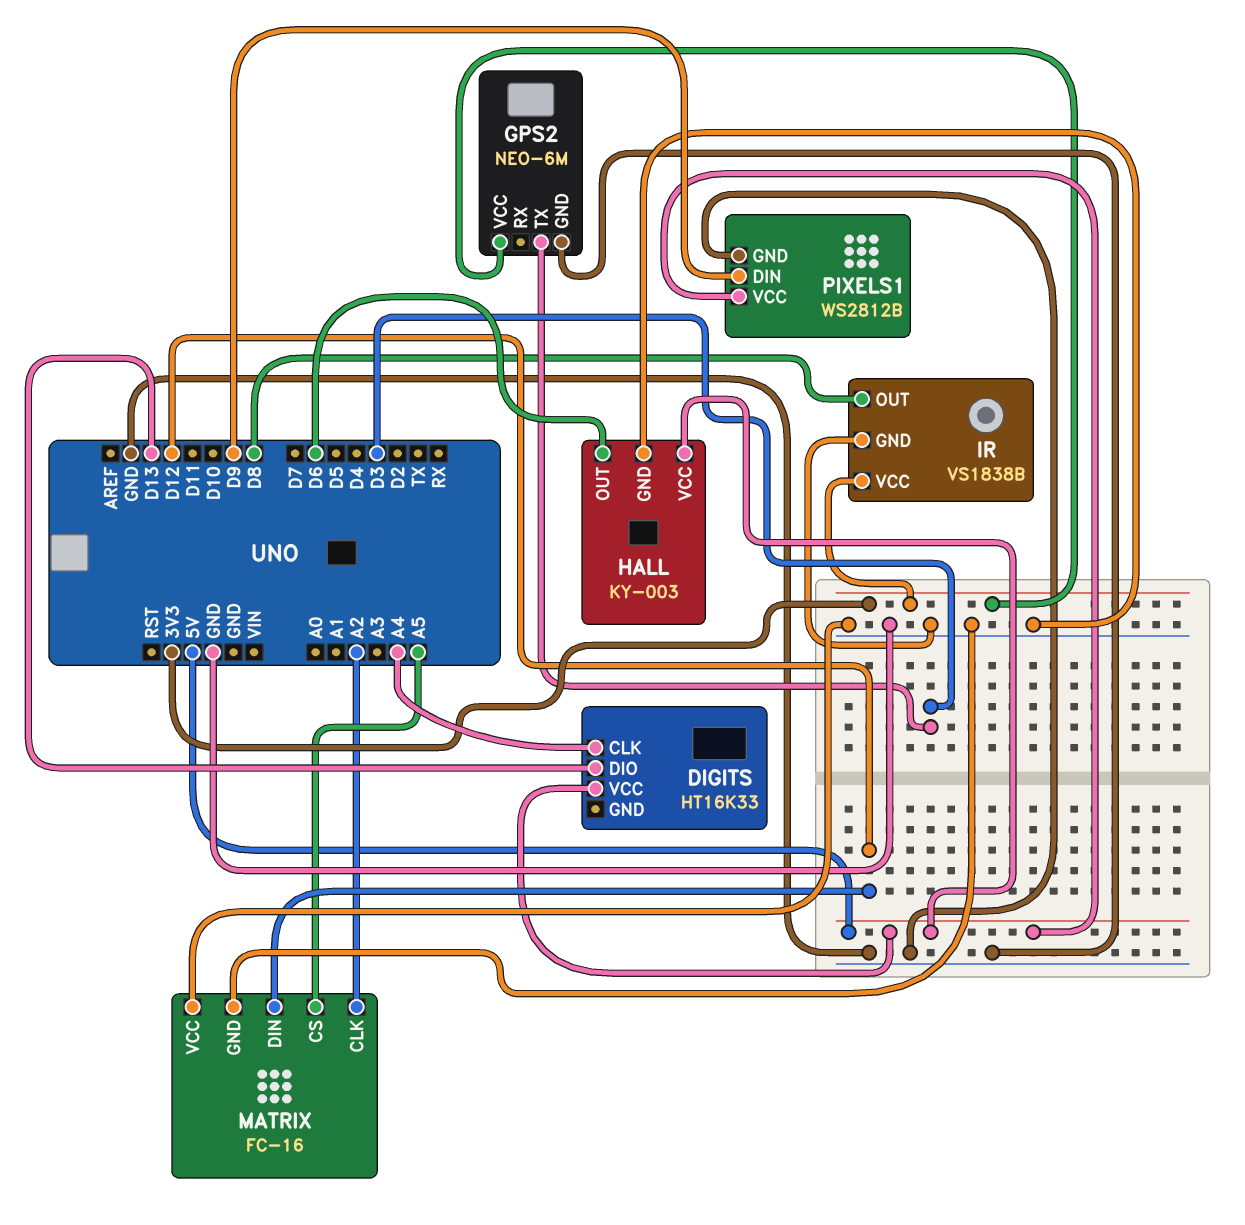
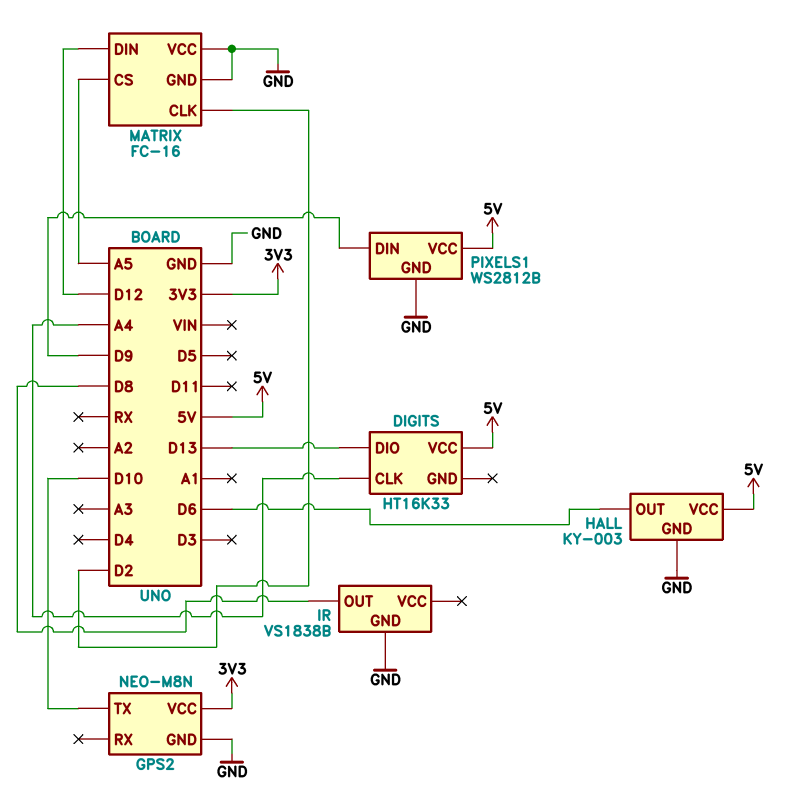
GPS2: NEO-6M -> NEO-M8N
GPS2 pin TX: D3 -> D10
IR pin VCC: 3V3 -> none
MATRIX pin CLK: A2 -> D2

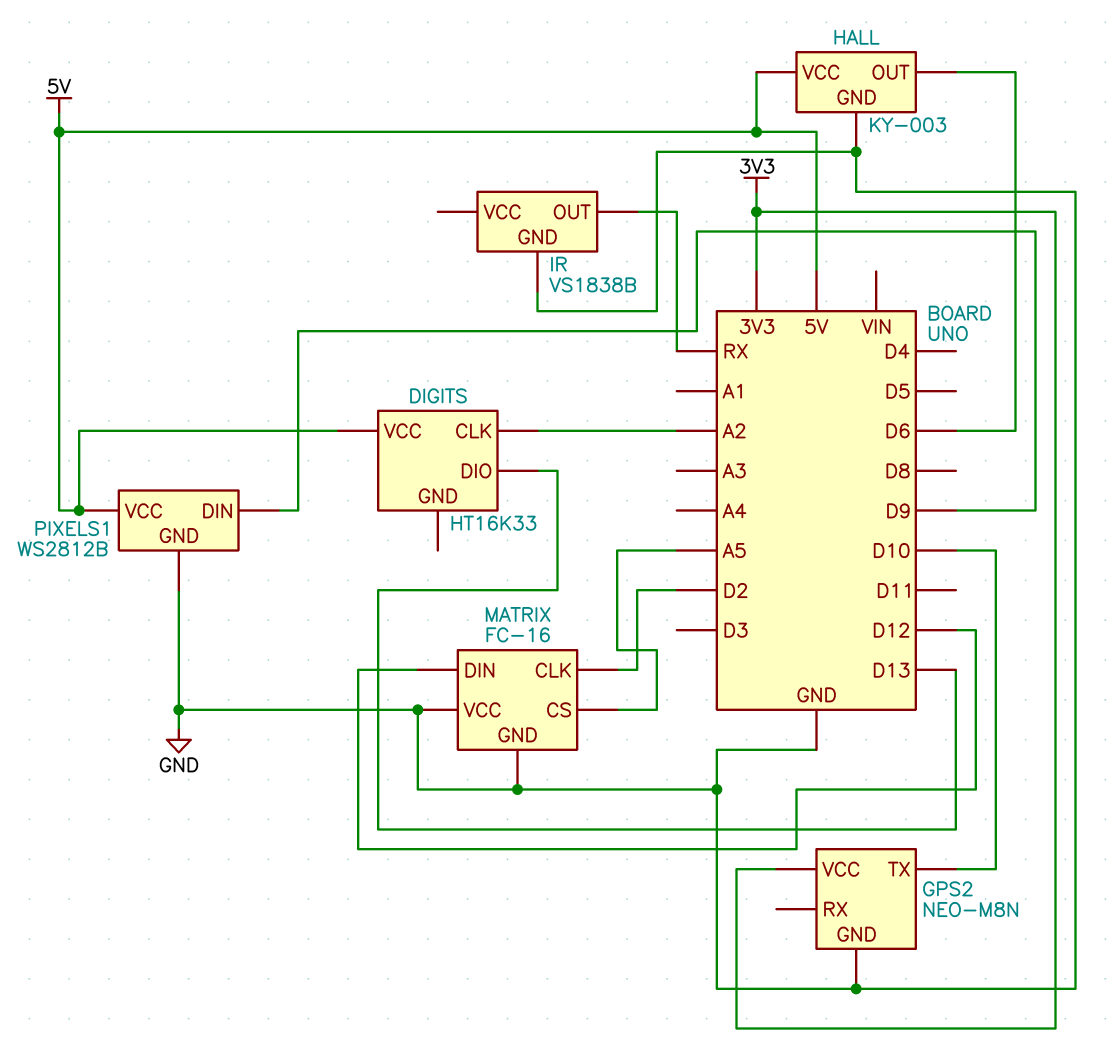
DIGITS pin CLK: A4 -> A2
IR pin OUT: D8 -> RX

